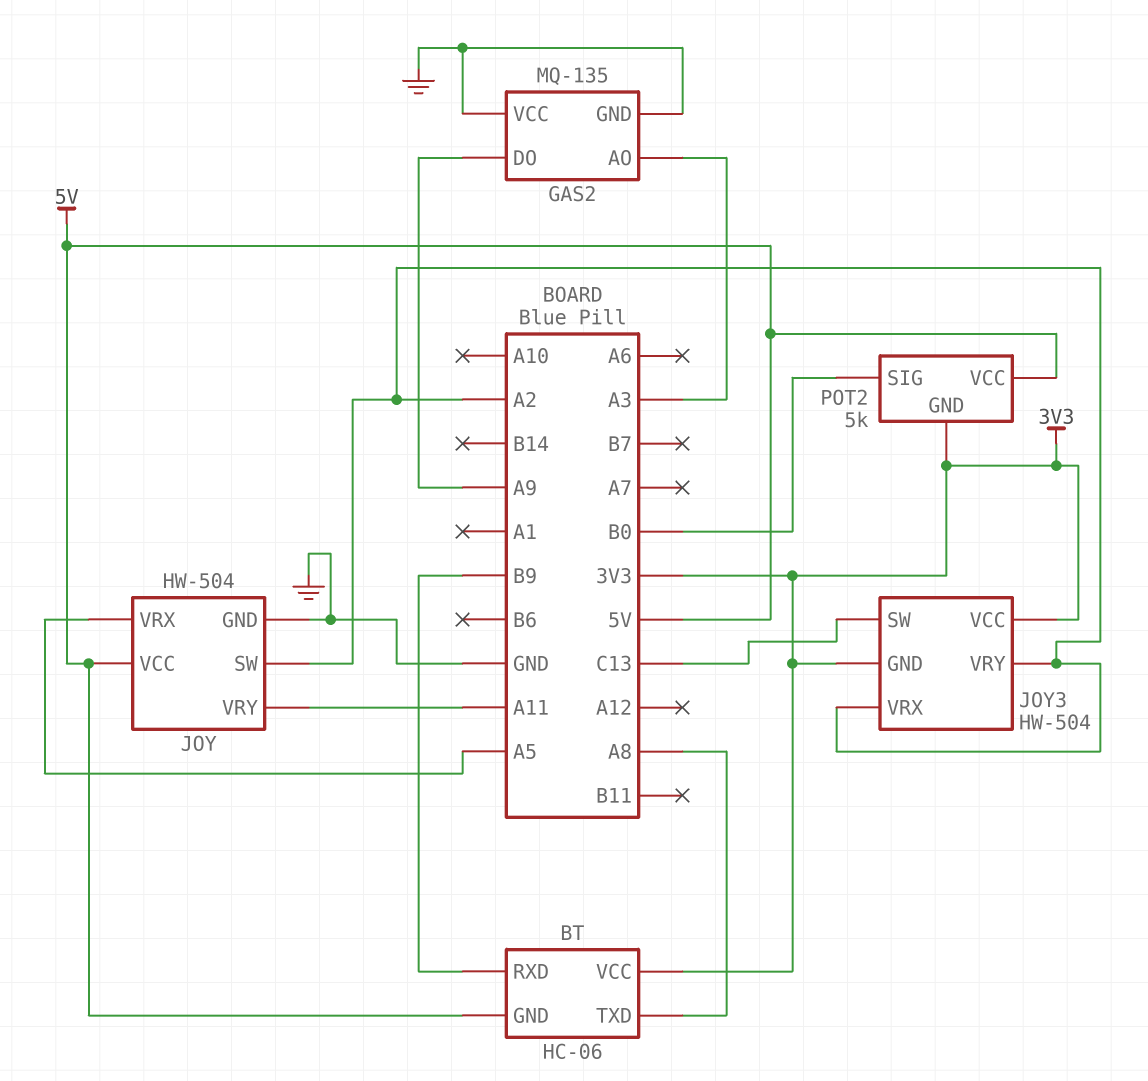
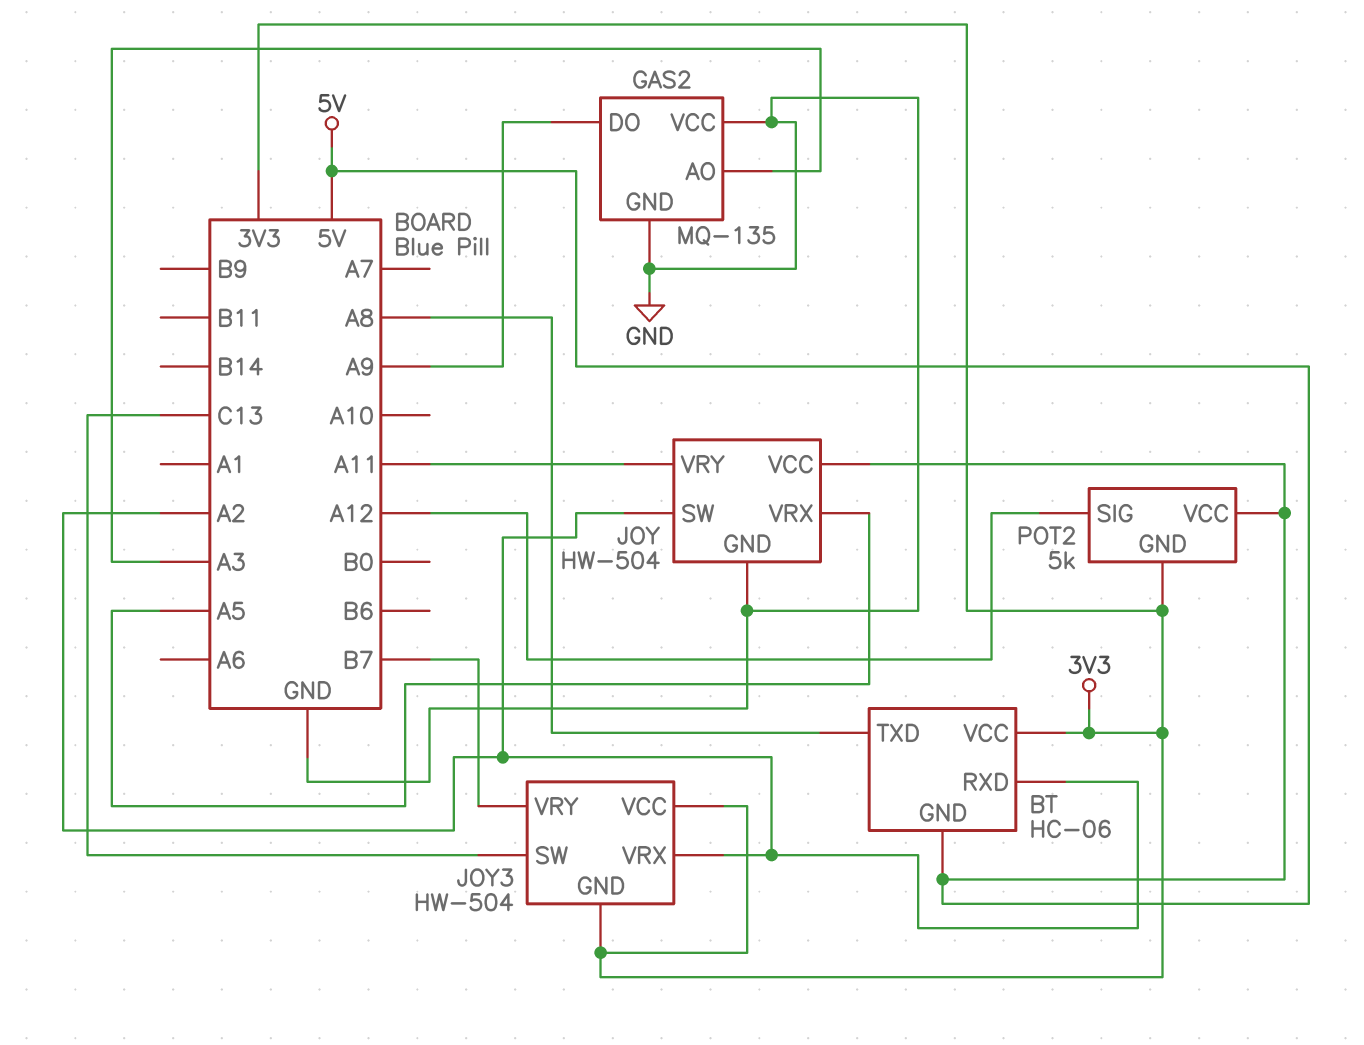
BT pin RXD: B9 -> A2
JOY3 pin VRY: A2 -> B7
POT2 pin SIG: B0 -> A12

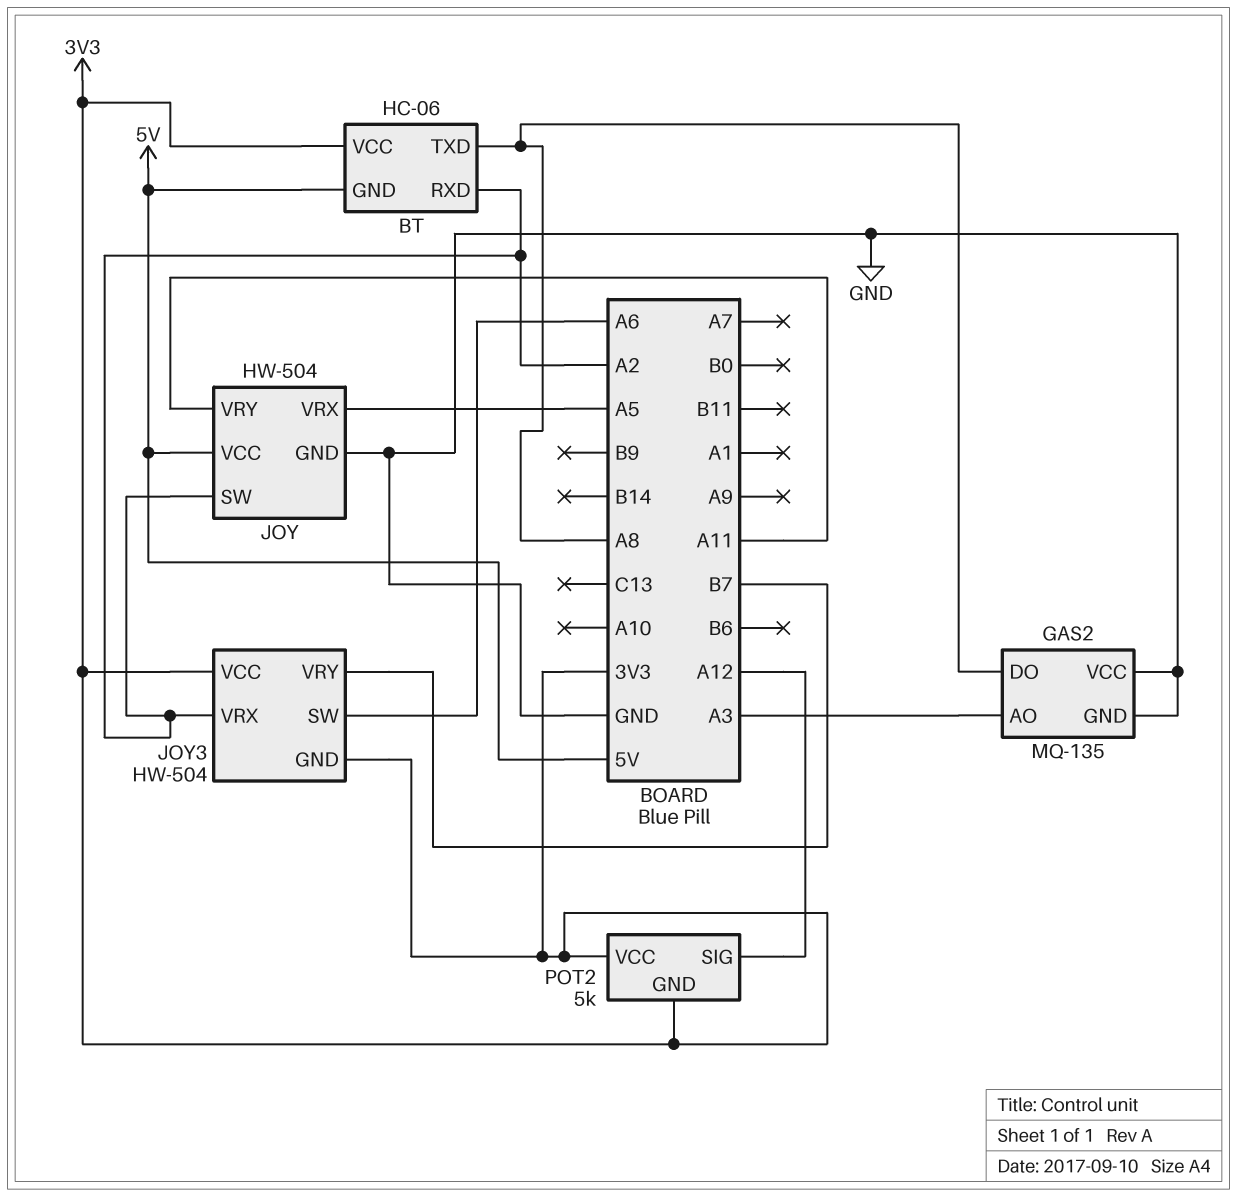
GAS2 pin DO: A9 -> A8
JOY3 pin SW: C13 -> A6
POT2 pin VCC: 5V -> 3V3

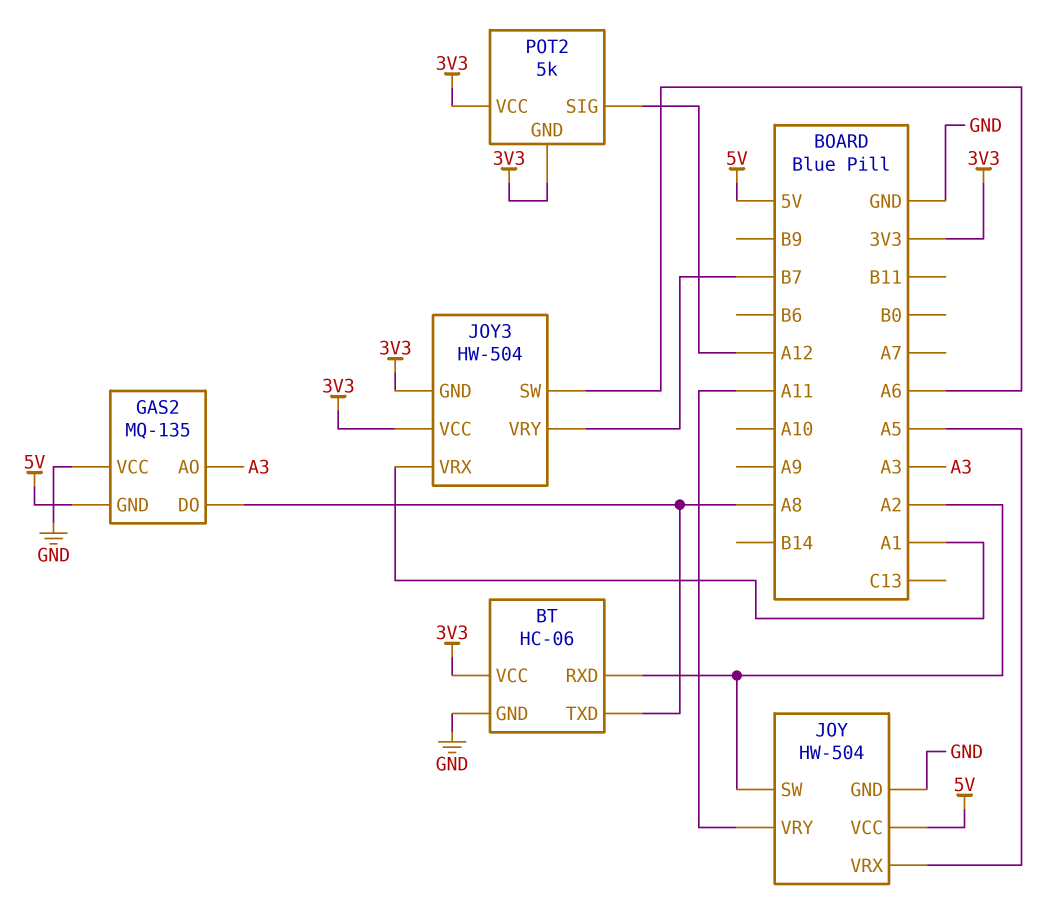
BT pin GND: 5V -> GND
GAS2 pin GND: GND -> 5V
JOY3 pin VRX: A2 -> A1

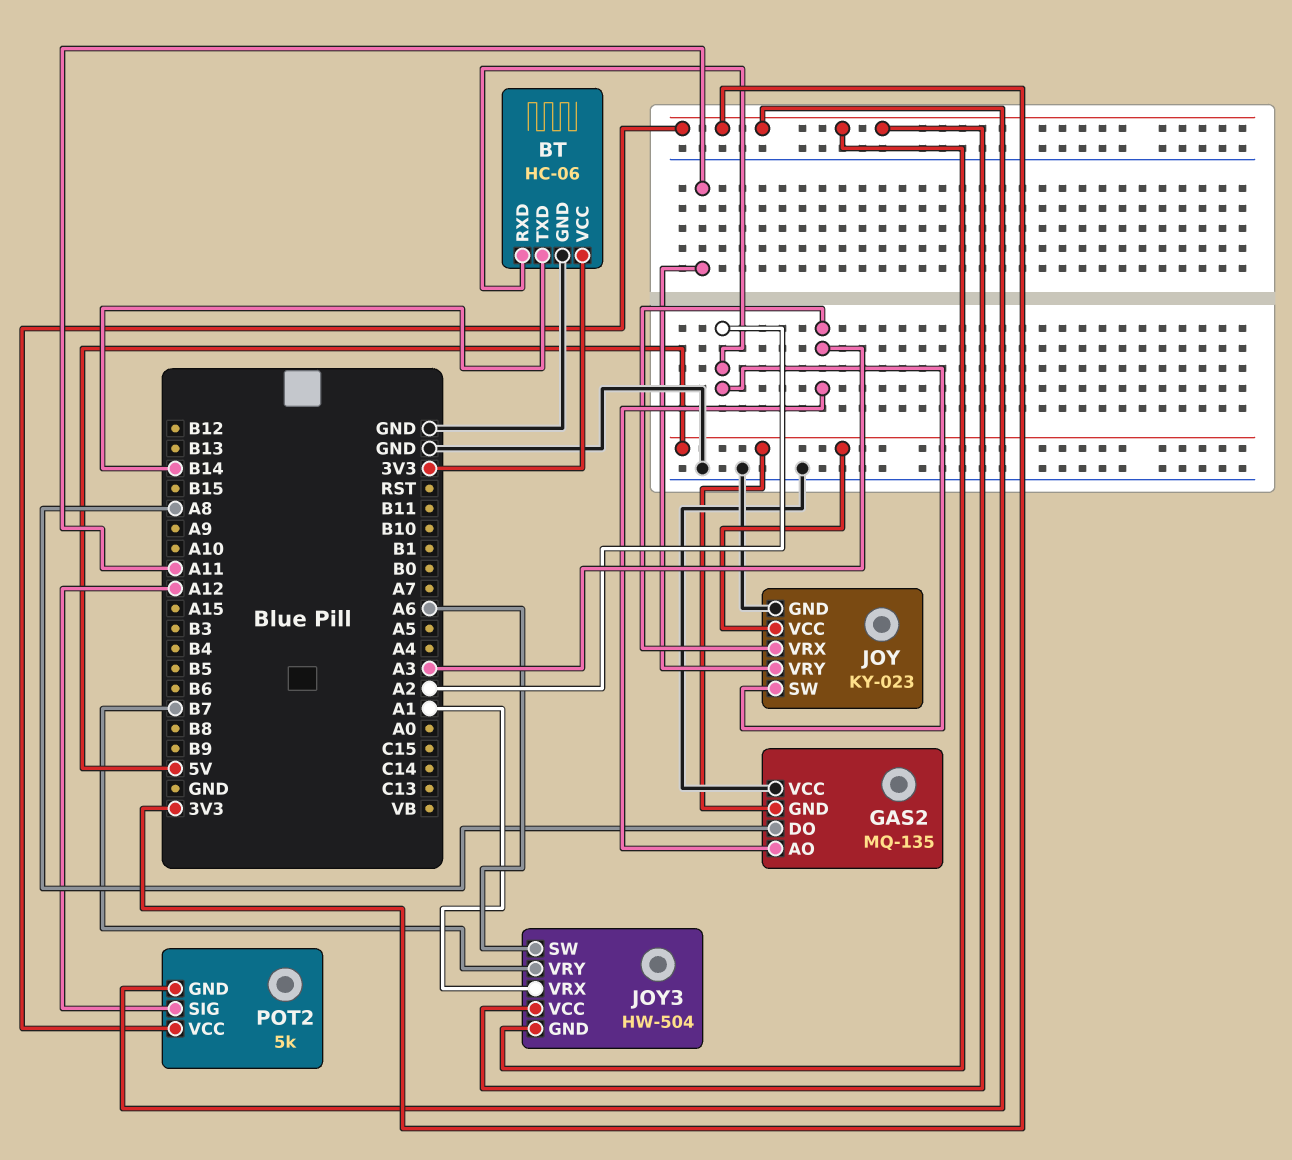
BT pin TXD: A8 -> B14
JOY: HW-504 -> KY-023
JOY pin VRX: A5 -> A3

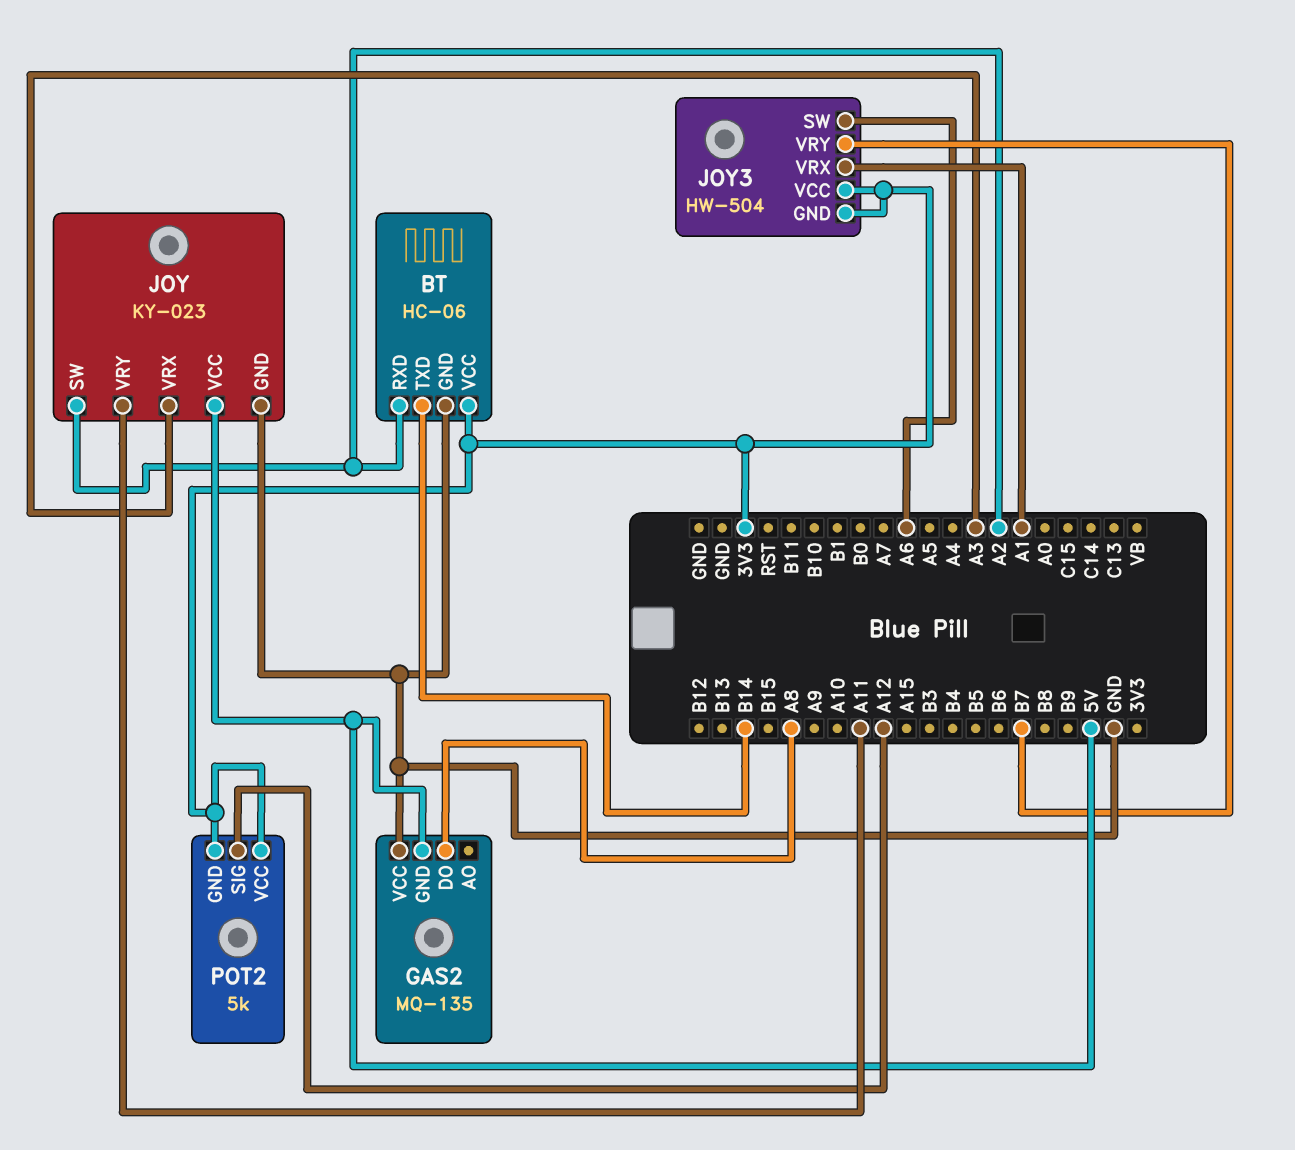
GAS2 pin AO: A3 -> none

